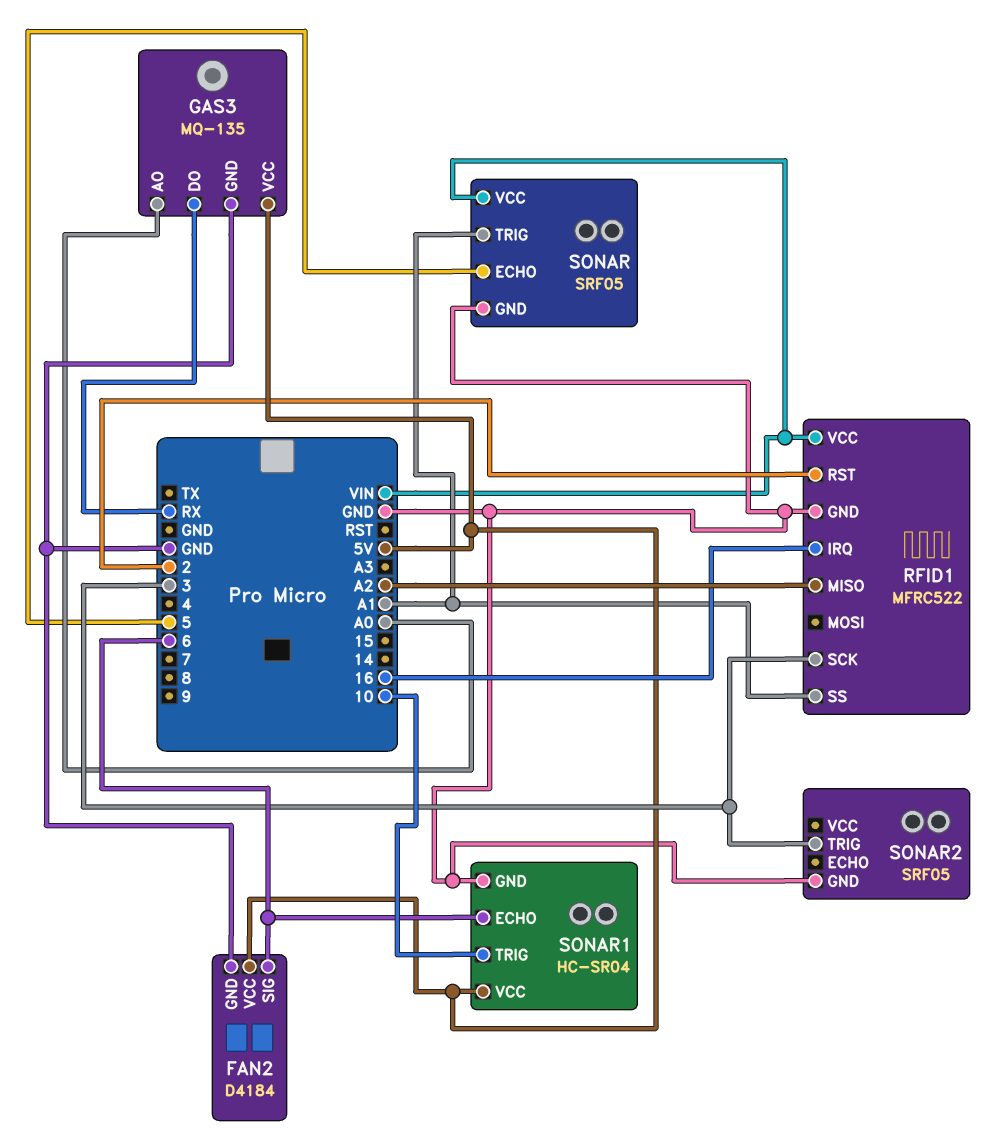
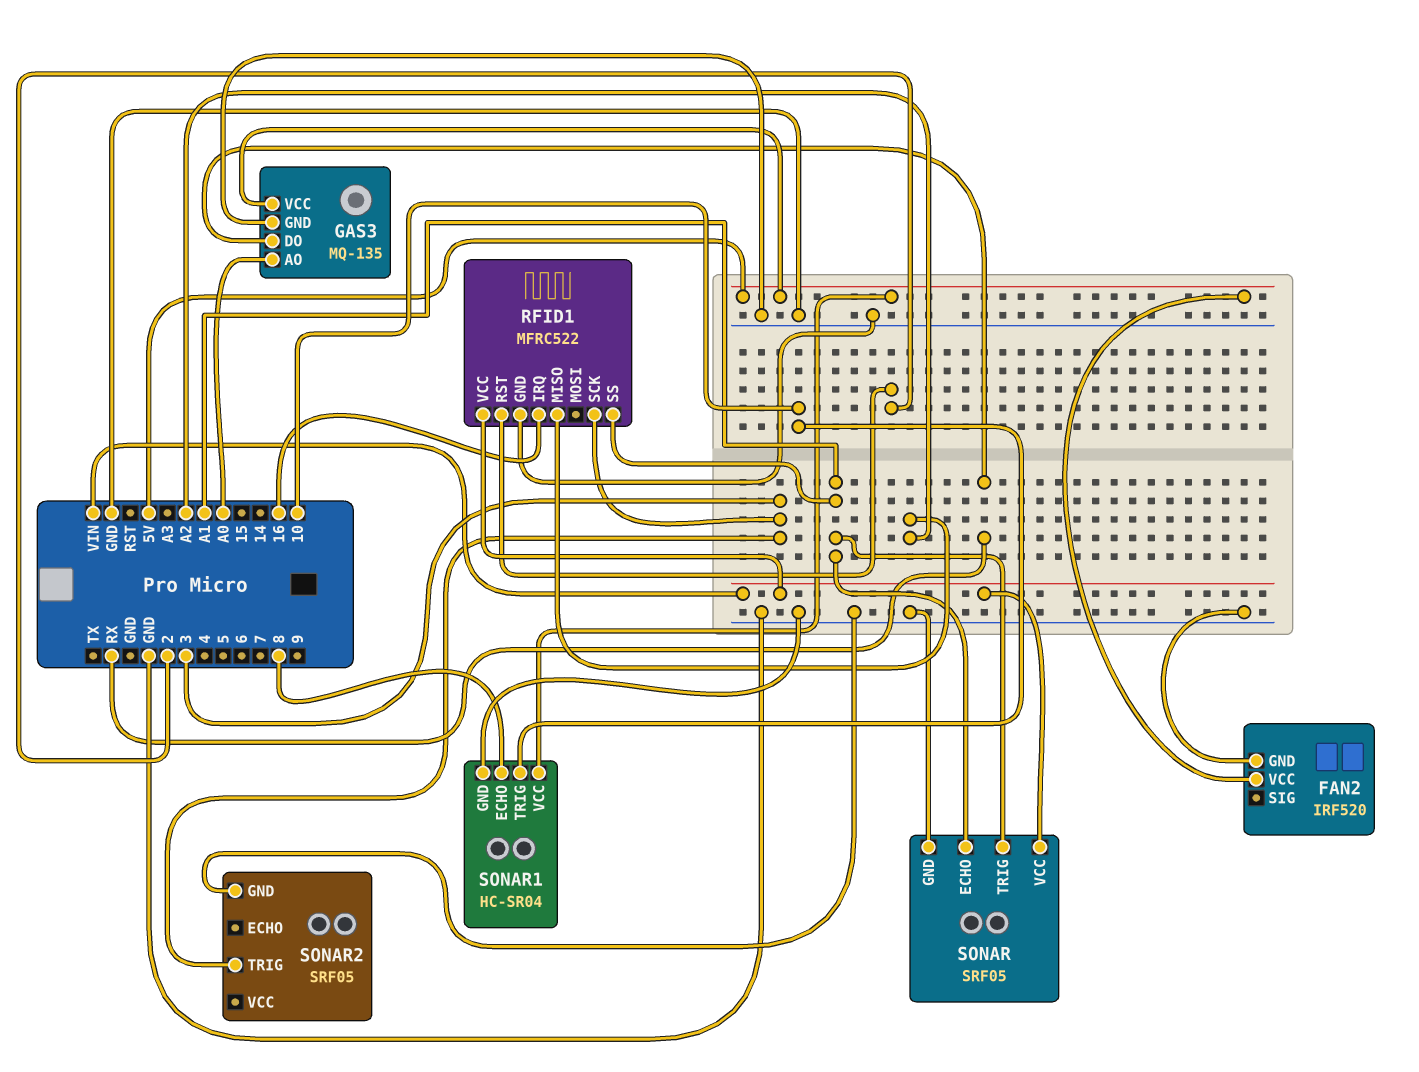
FAN2: D4184 -> IRF520
FAN2 pin SIG: 6 -> none
SONAR pin ECHO: 5 -> A1
SONAR1 pin ECHO: 6 -> 8

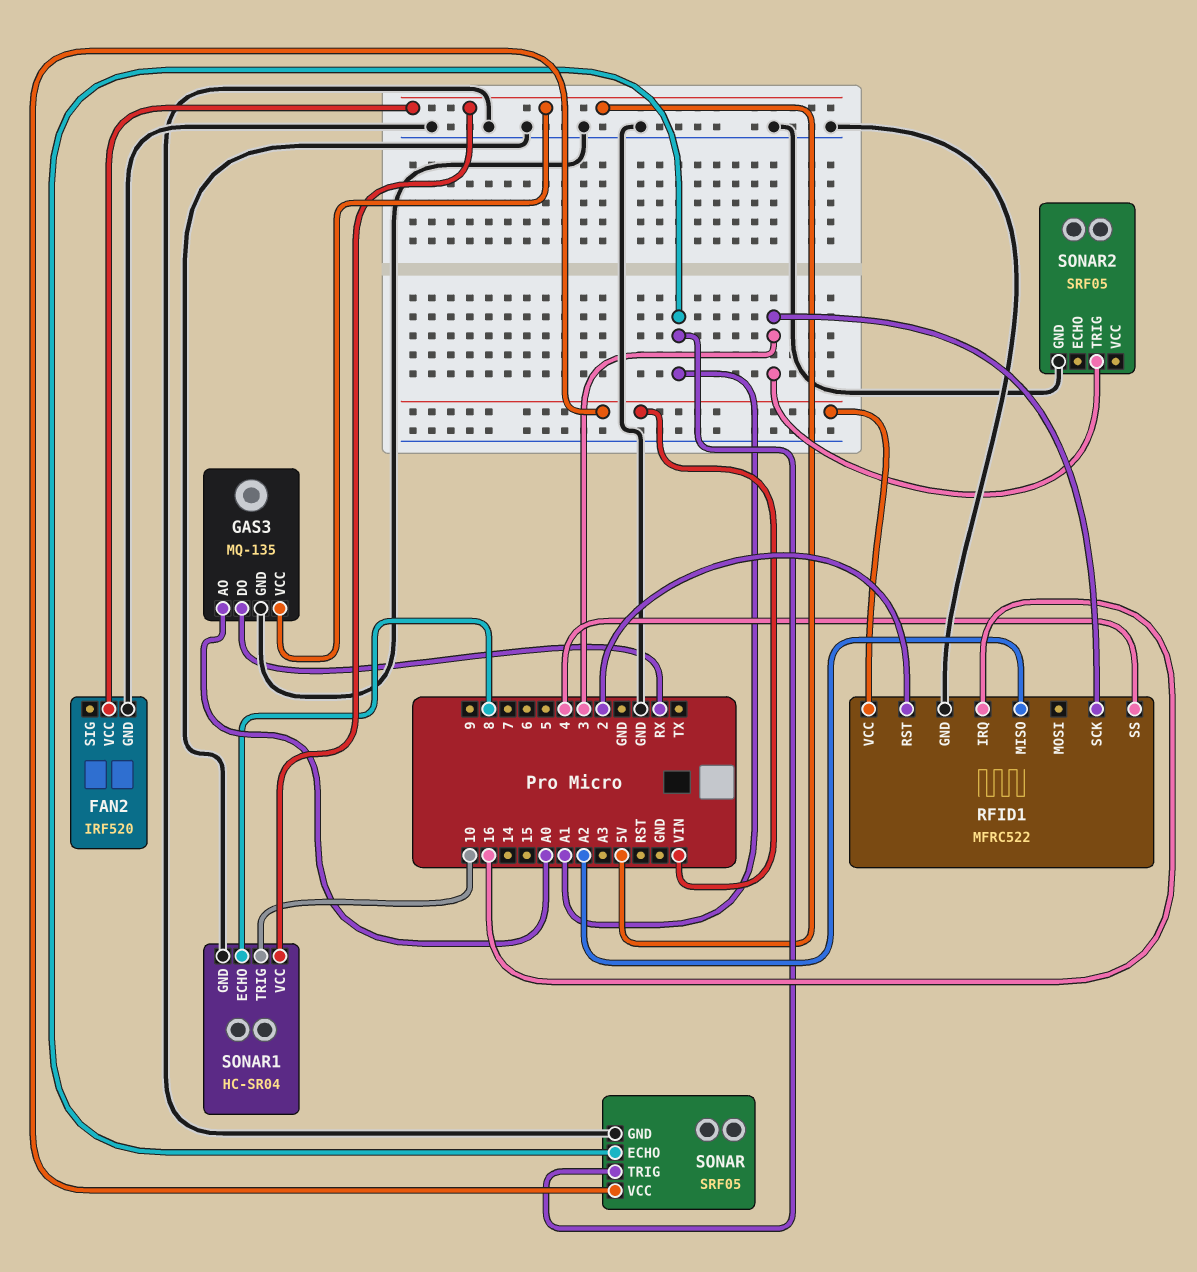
RFID1 pin SS: A1 -> 4

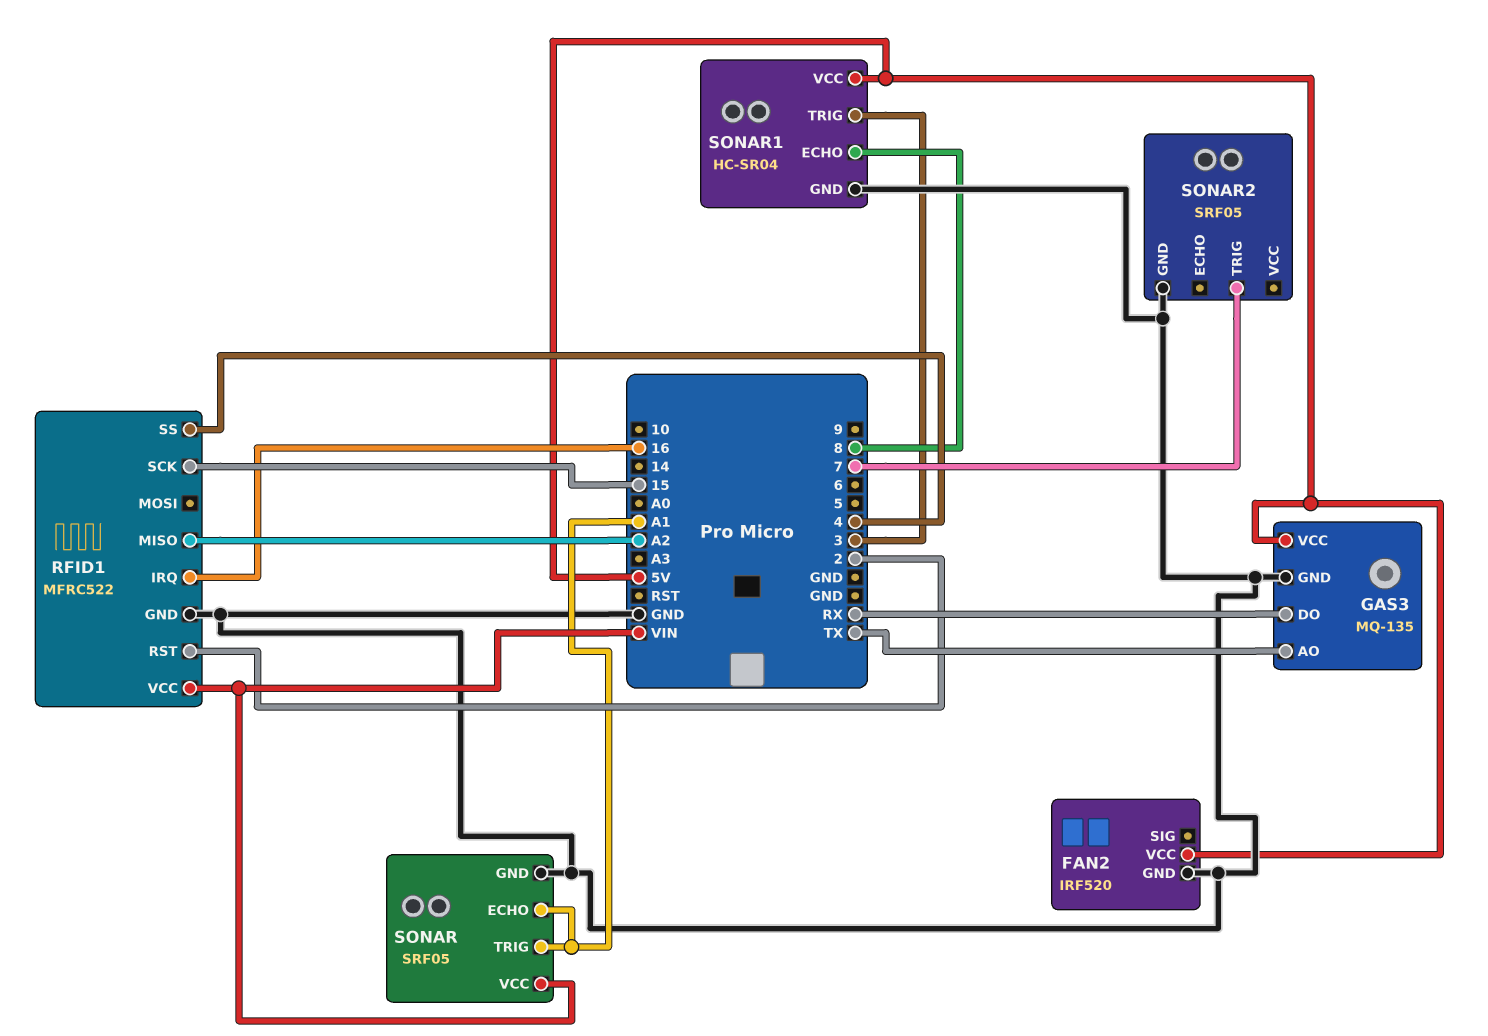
GAS3 pin AO: A0 -> TX
RFID1 pin SCK: 3 -> 15
SONAR1 pin TRIG: 10 -> 3
SONAR2 pin TRIG: 3 -> 7

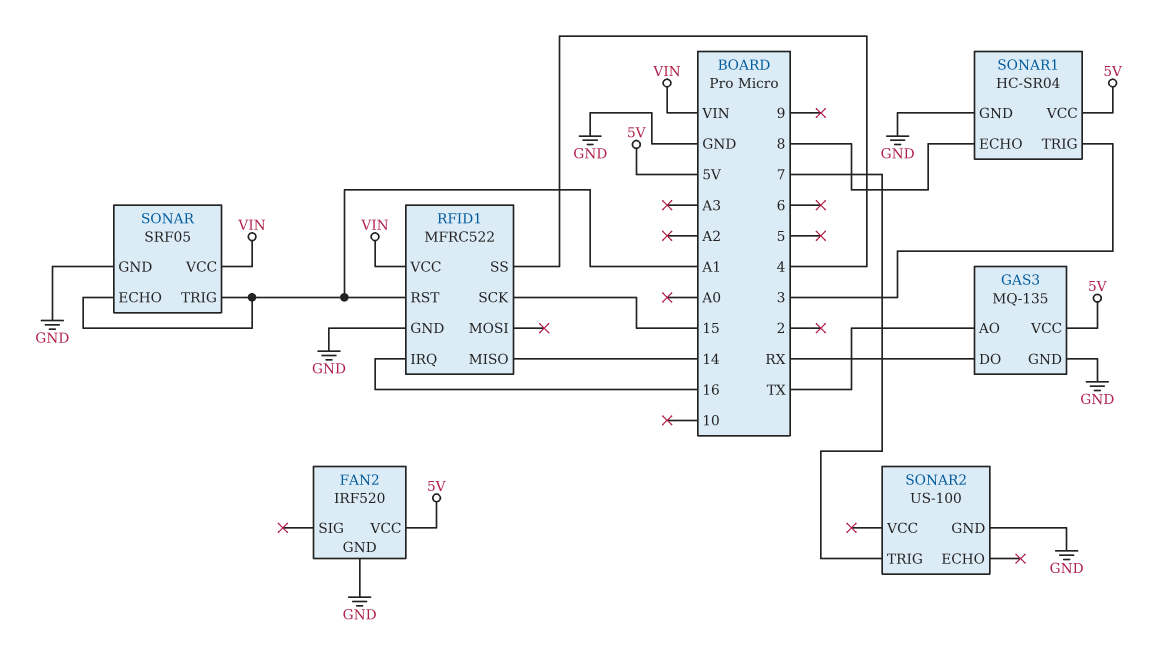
RFID1 pin MISO: A2 -> 14
RFID1 pin RST: 2 -> A1
SONAR2: SRF05 -> US-100

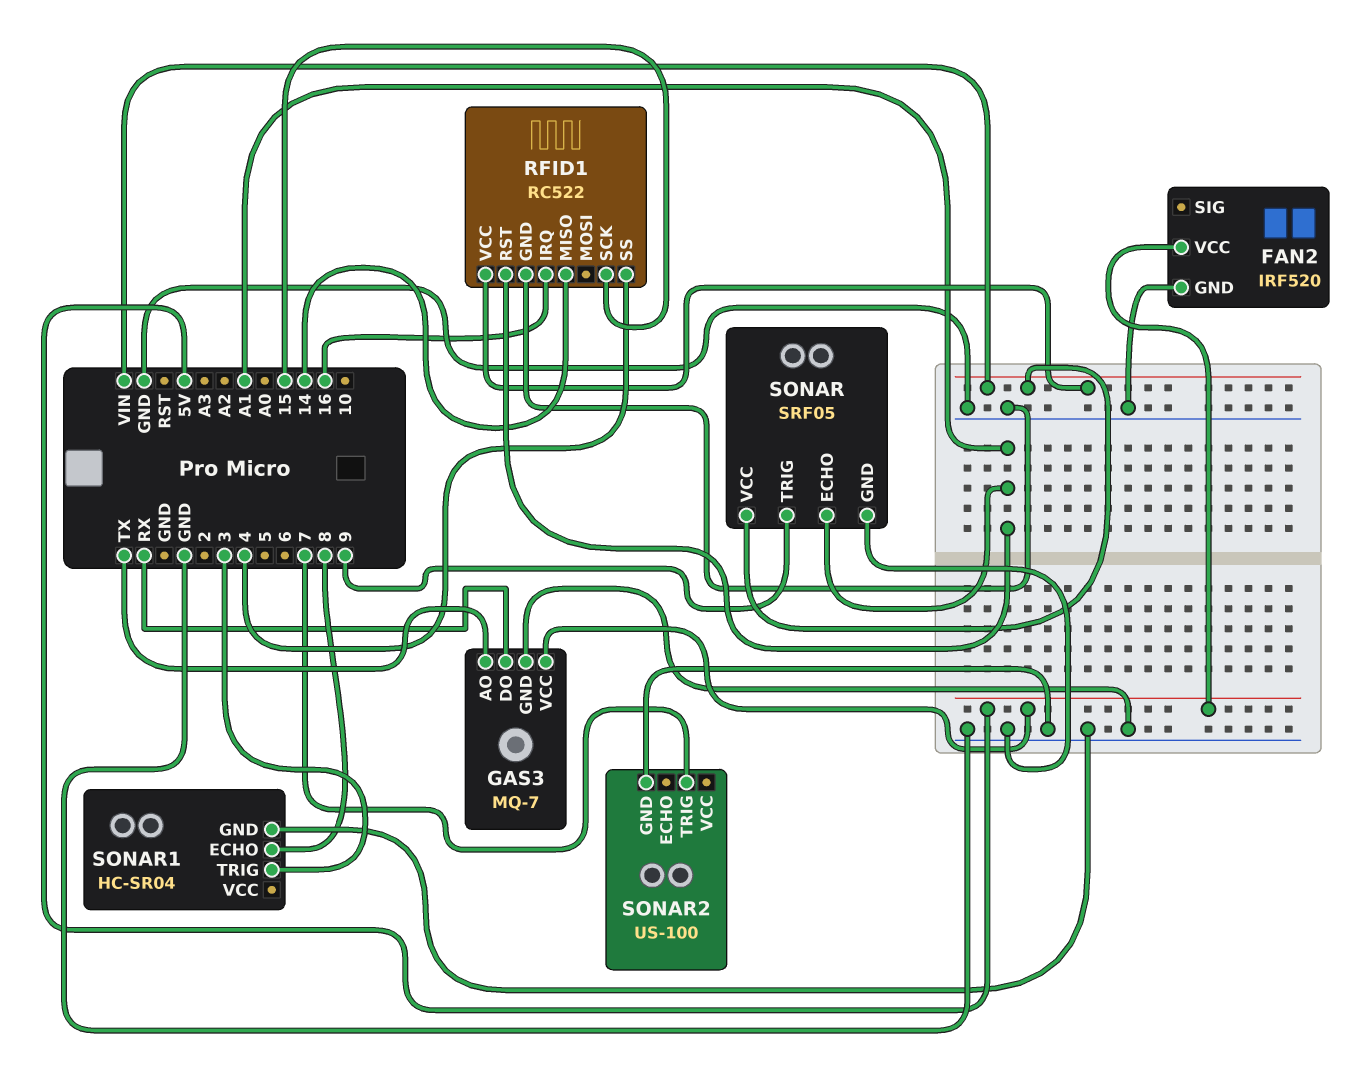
GAS3: MQ-135 -> MQ-7
RFID1: MFRC522 -> RC522
SONAR pin TRIG: A1 -> 9
SONAR1 pin VCC: 5V -> none

